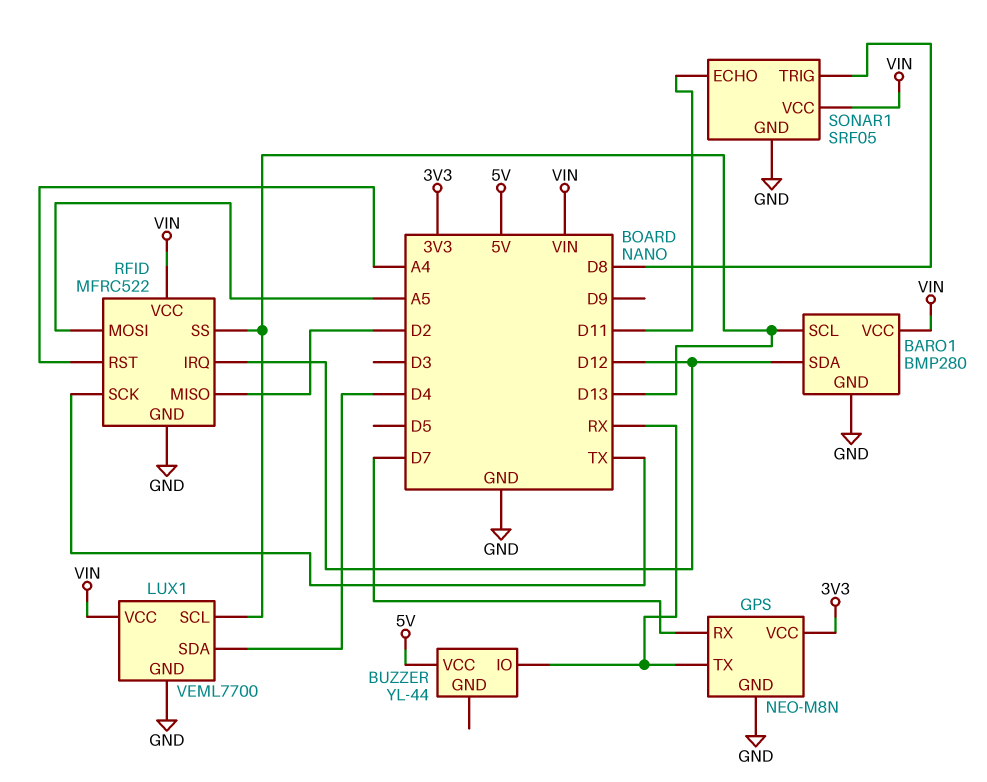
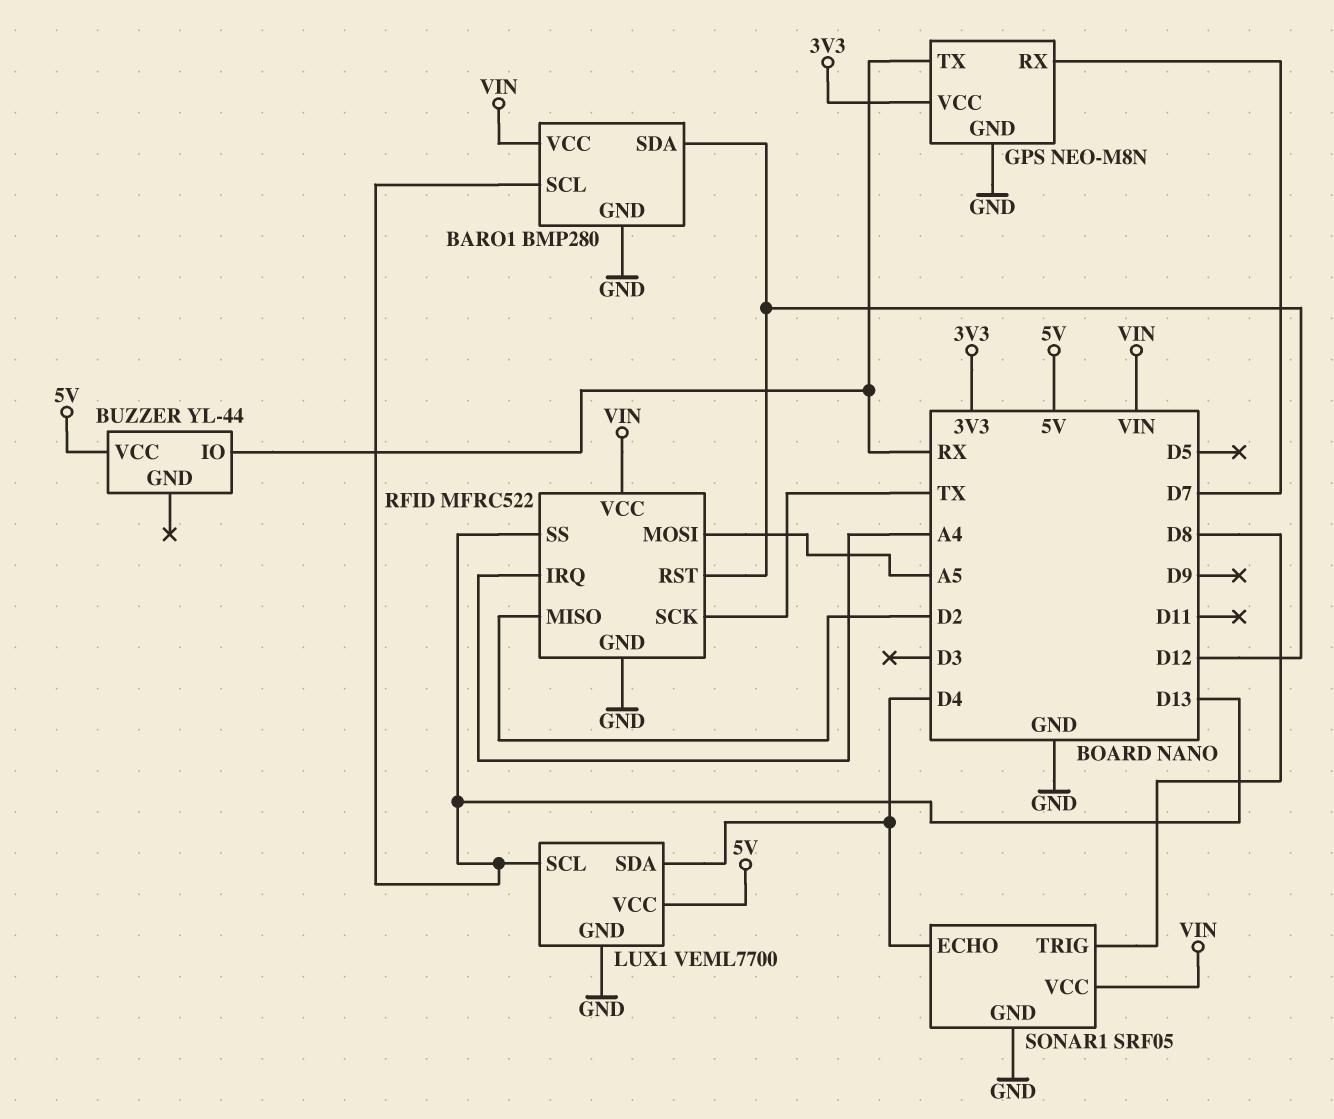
LUX1 pin VCC: VIN -> 5V
RFID pin IRQ: D12 -> A4
RFID pin RST: A4 -> D12
SONAR1 pin ECHO: D11 -> D4

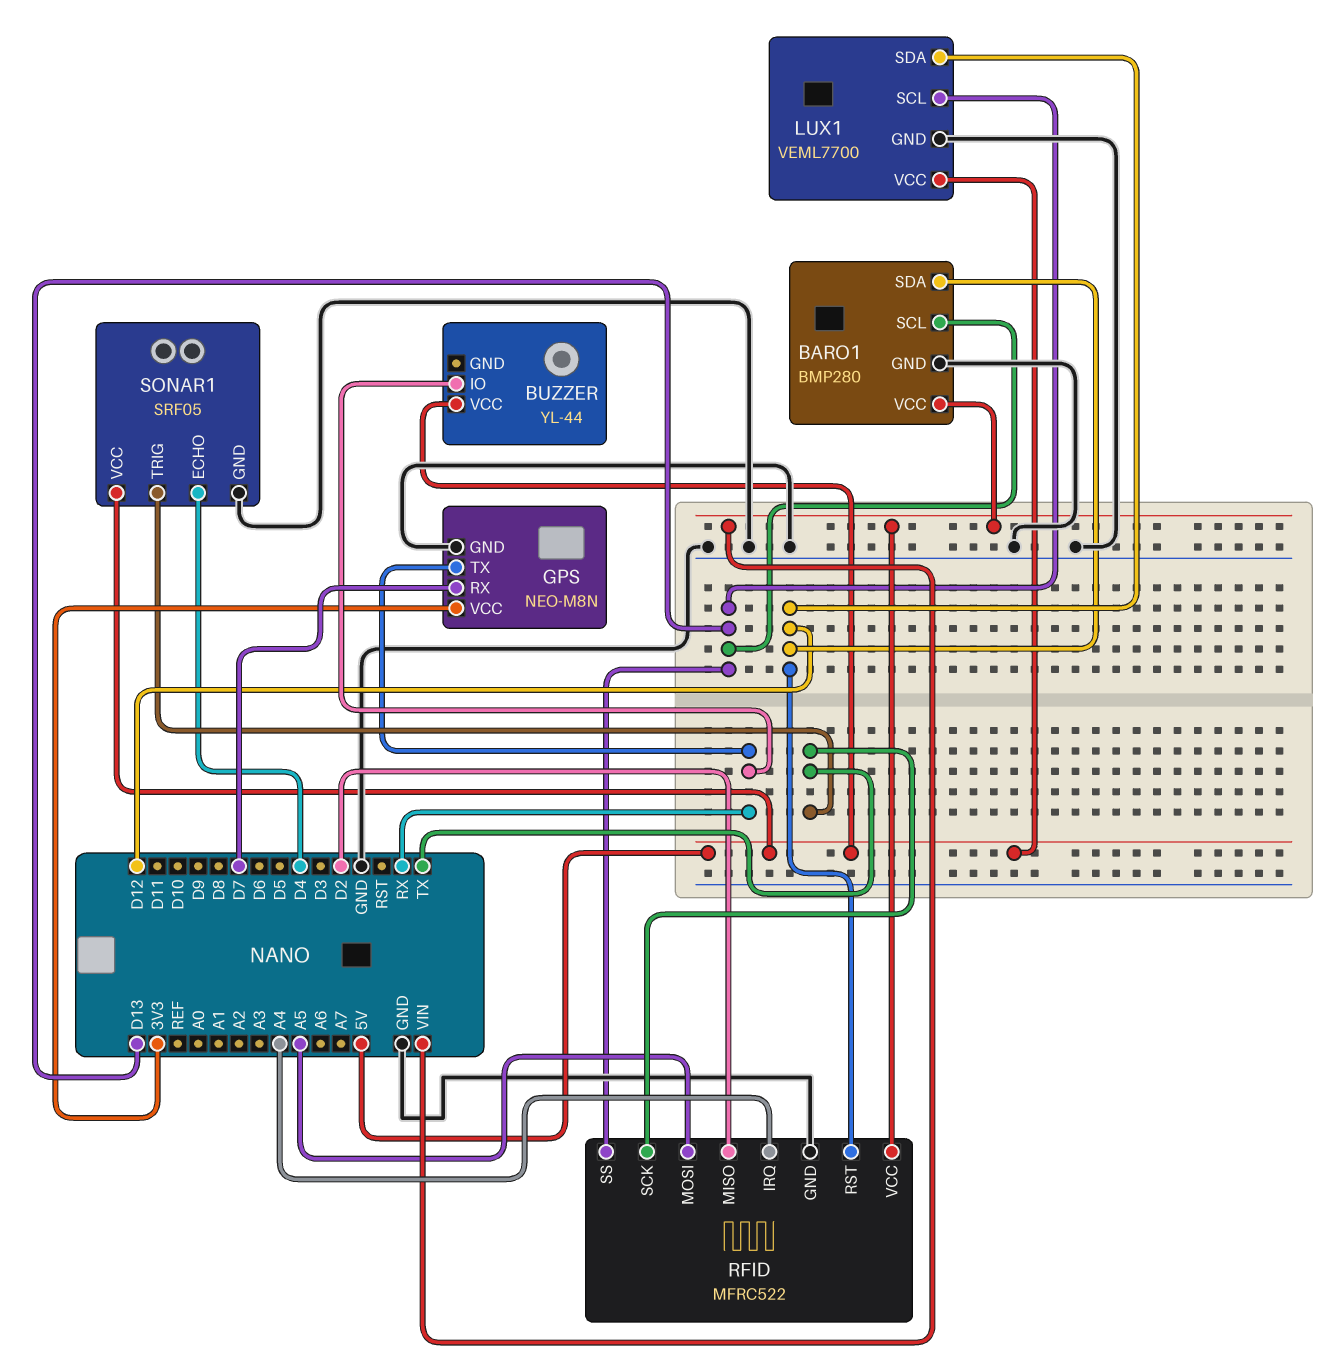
LUX1 pin SDA: D4 -> D12
SONAR1 pin TRIG: D8 -> TX
SONAR1 pin VCC: VIN -> 5V

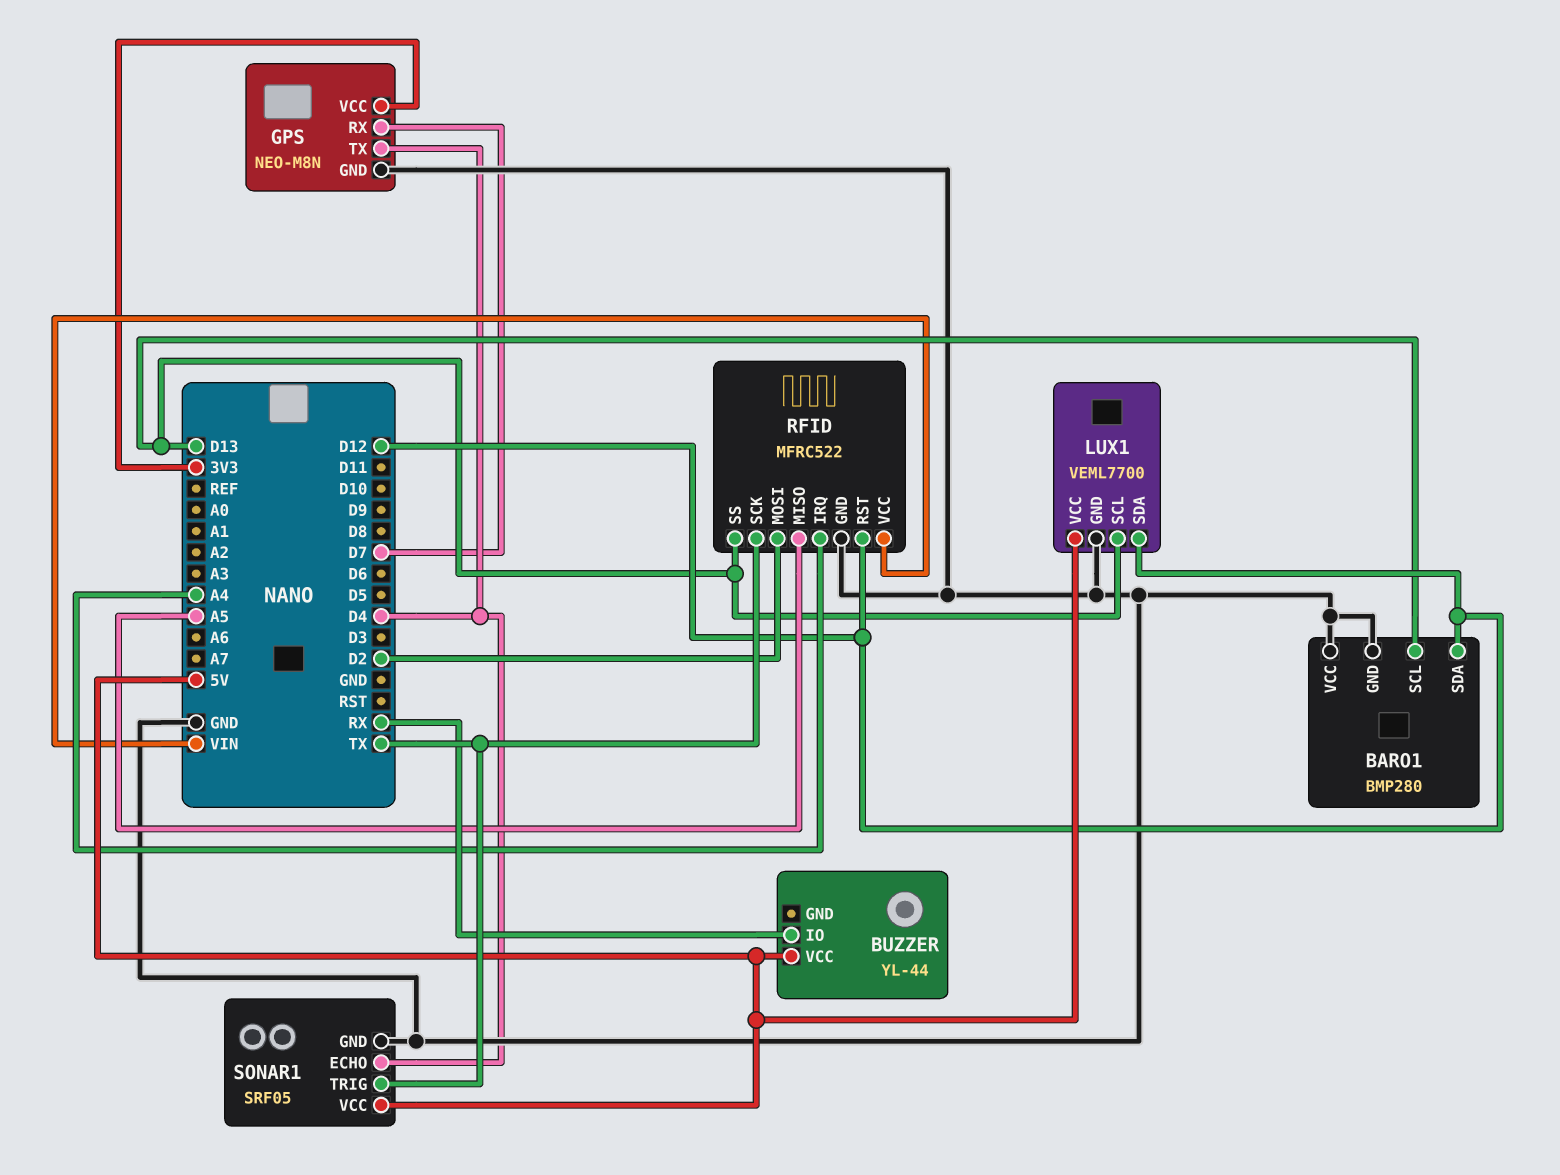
BARO1 pin VCC: VIN -> GND
GPS pin TX: RX -> D4
RFID pin MISO: D2 -> A5
RFID pin MOSI: A5 -> D2

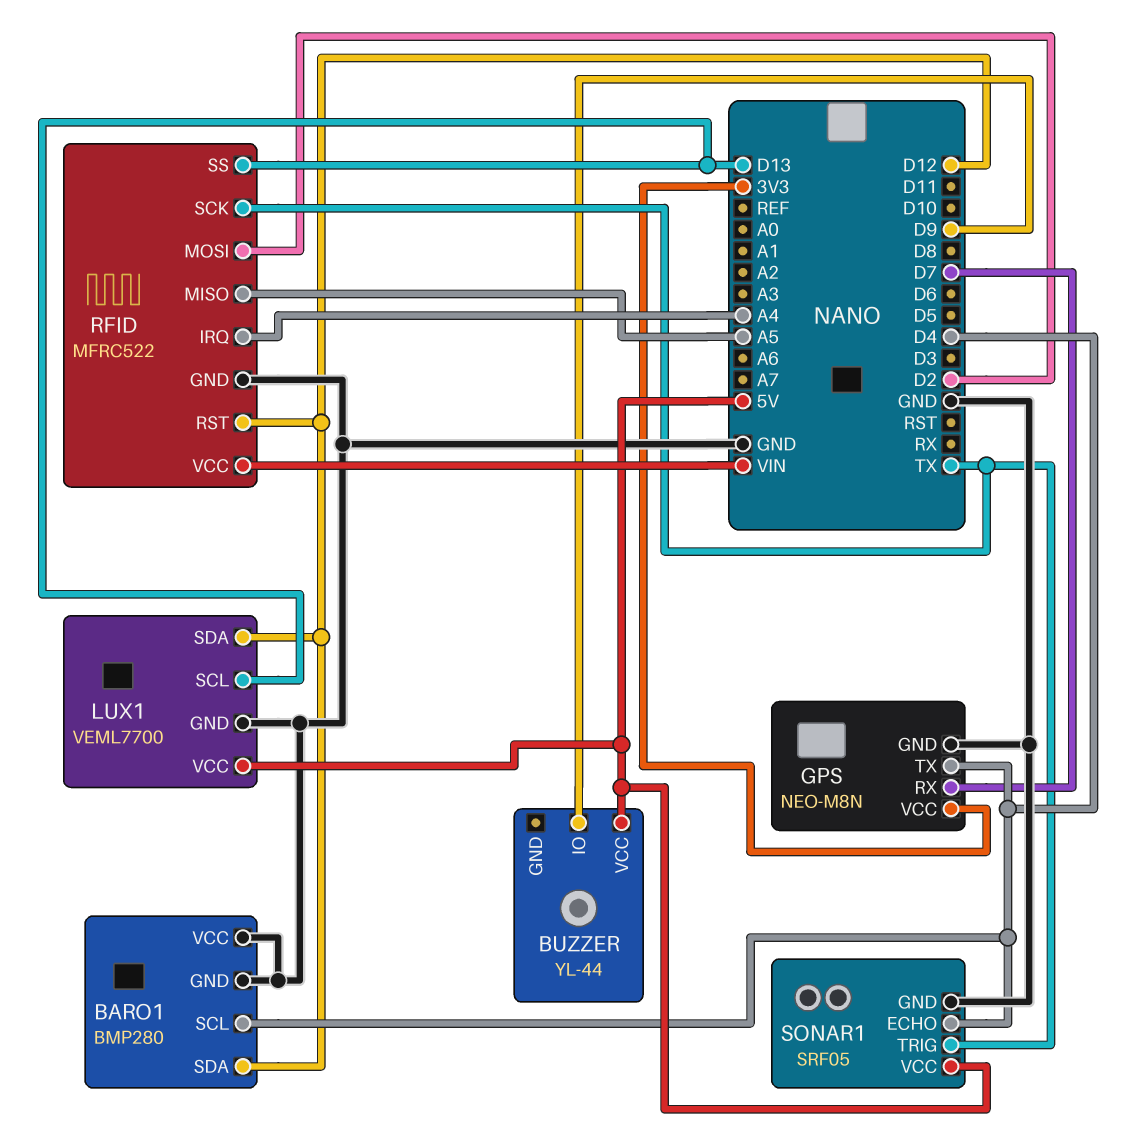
BARO1 pin SCL: D13 -> D4
BUZZER pin IO: RX -> D9

